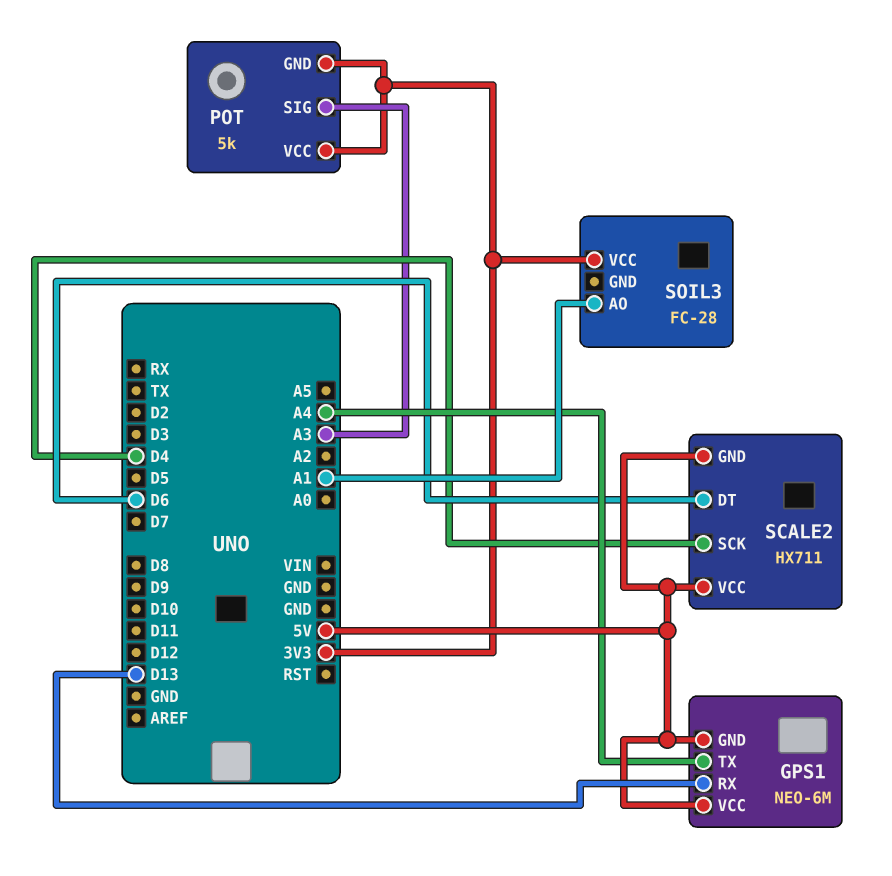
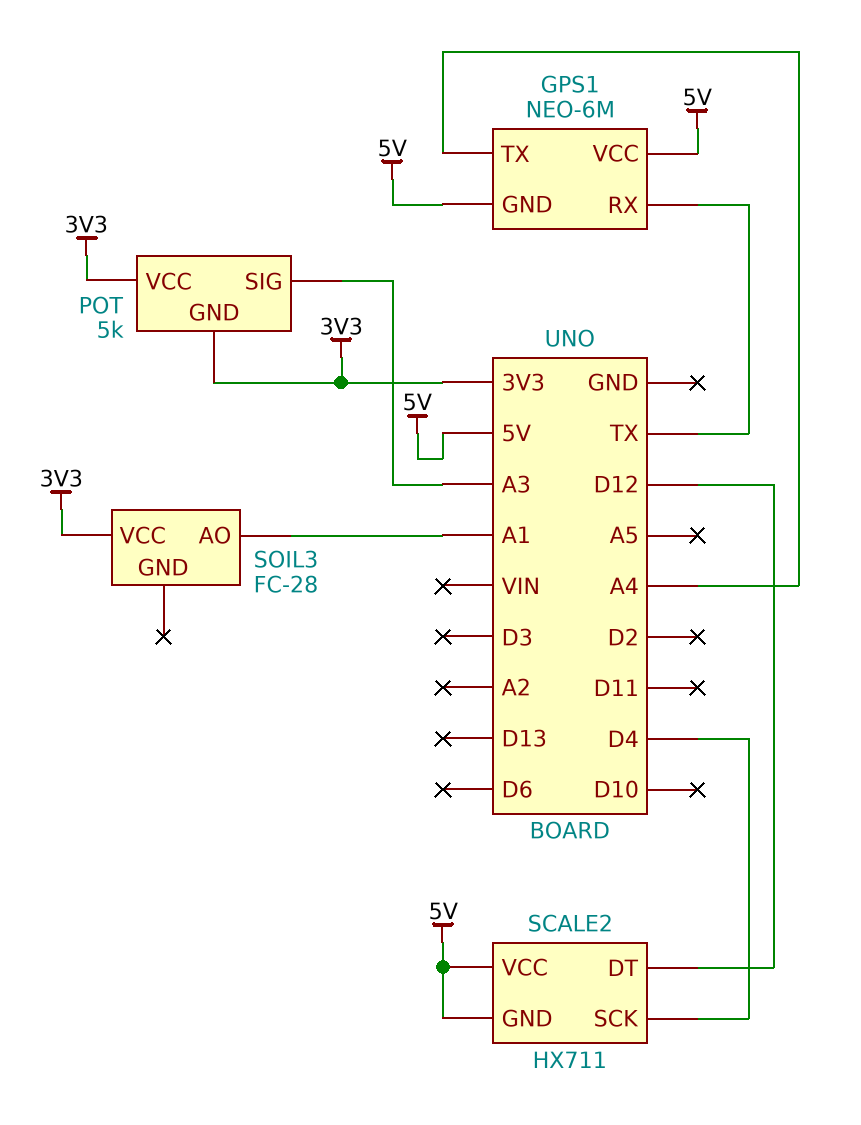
GPS1 pin RX: D13 -> TX
SCALE2 pin DT: D6 -> D12

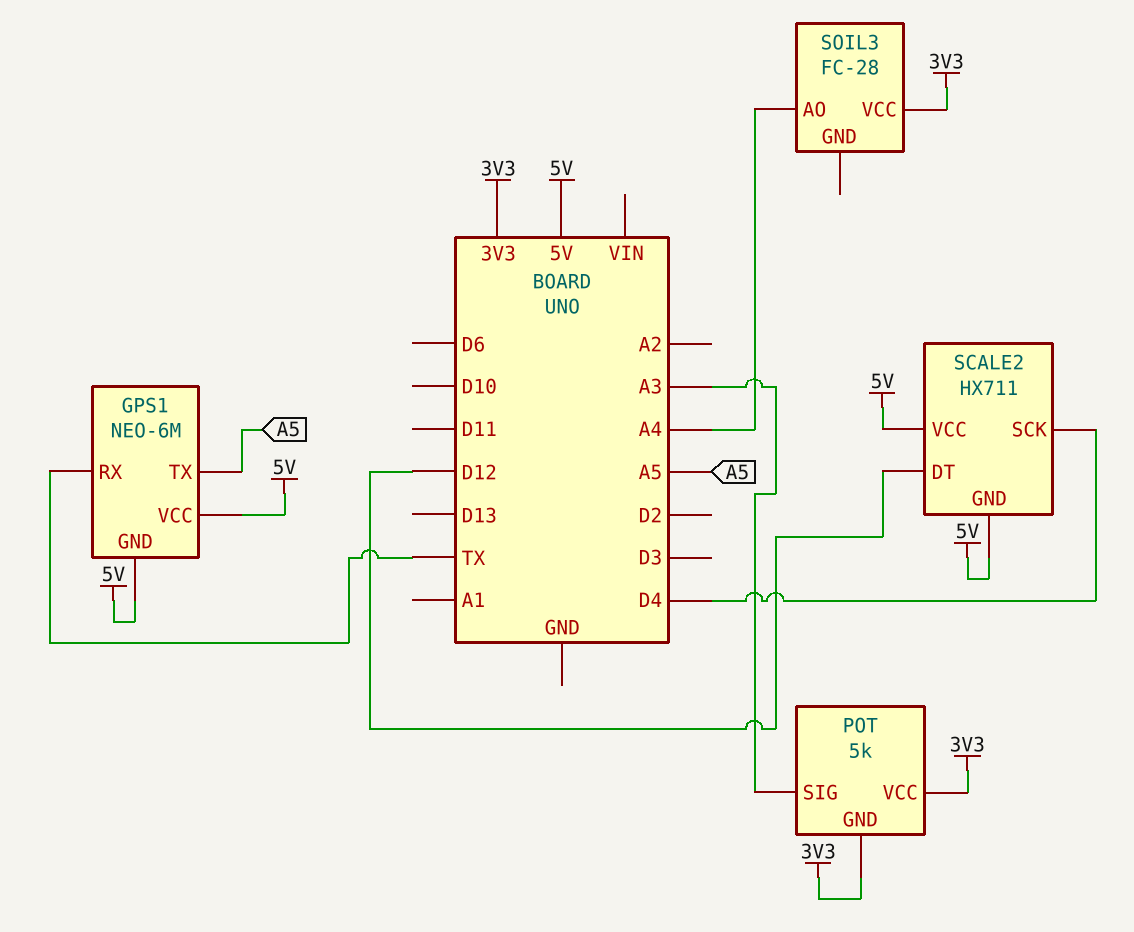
GPS1 pin TX: A4 -> A5
SOIL3 pin AO: A1 -> A4

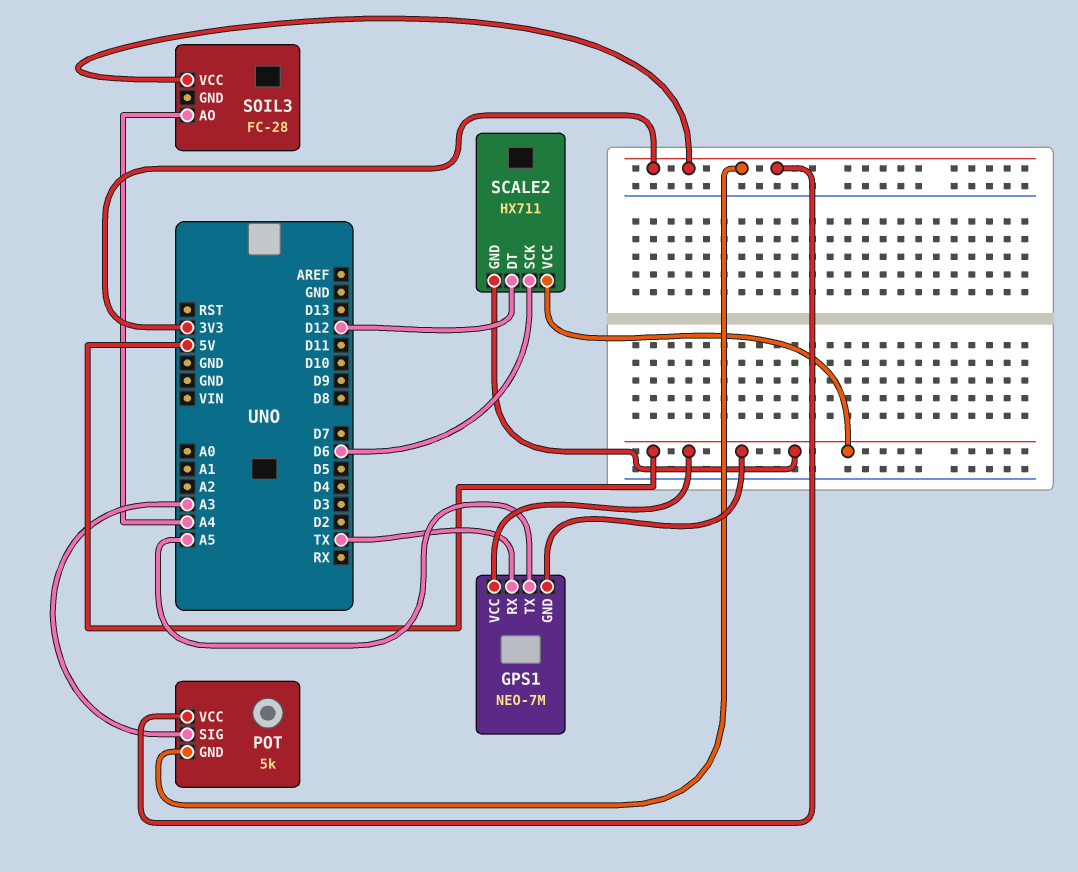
GPS1: NEO-6M -> NEO-7M
SCALE2 pin SCK: D4 -> D6

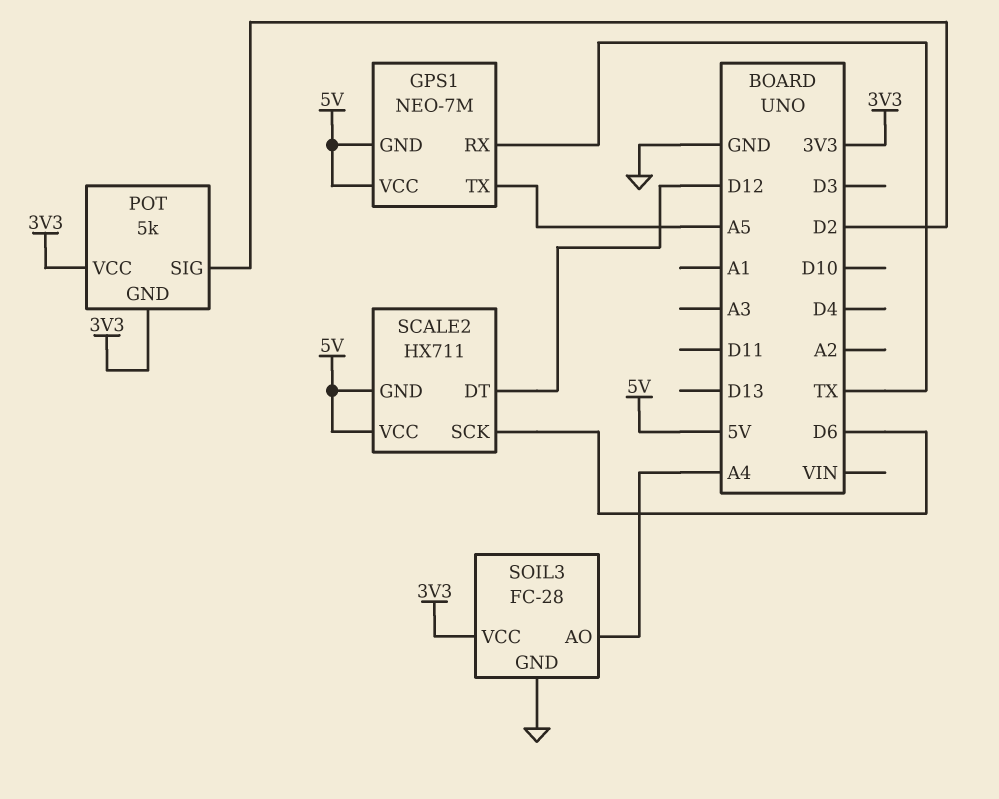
POT pin SIG: A3 -> D2
SOIL3 pin GND: none -> GND

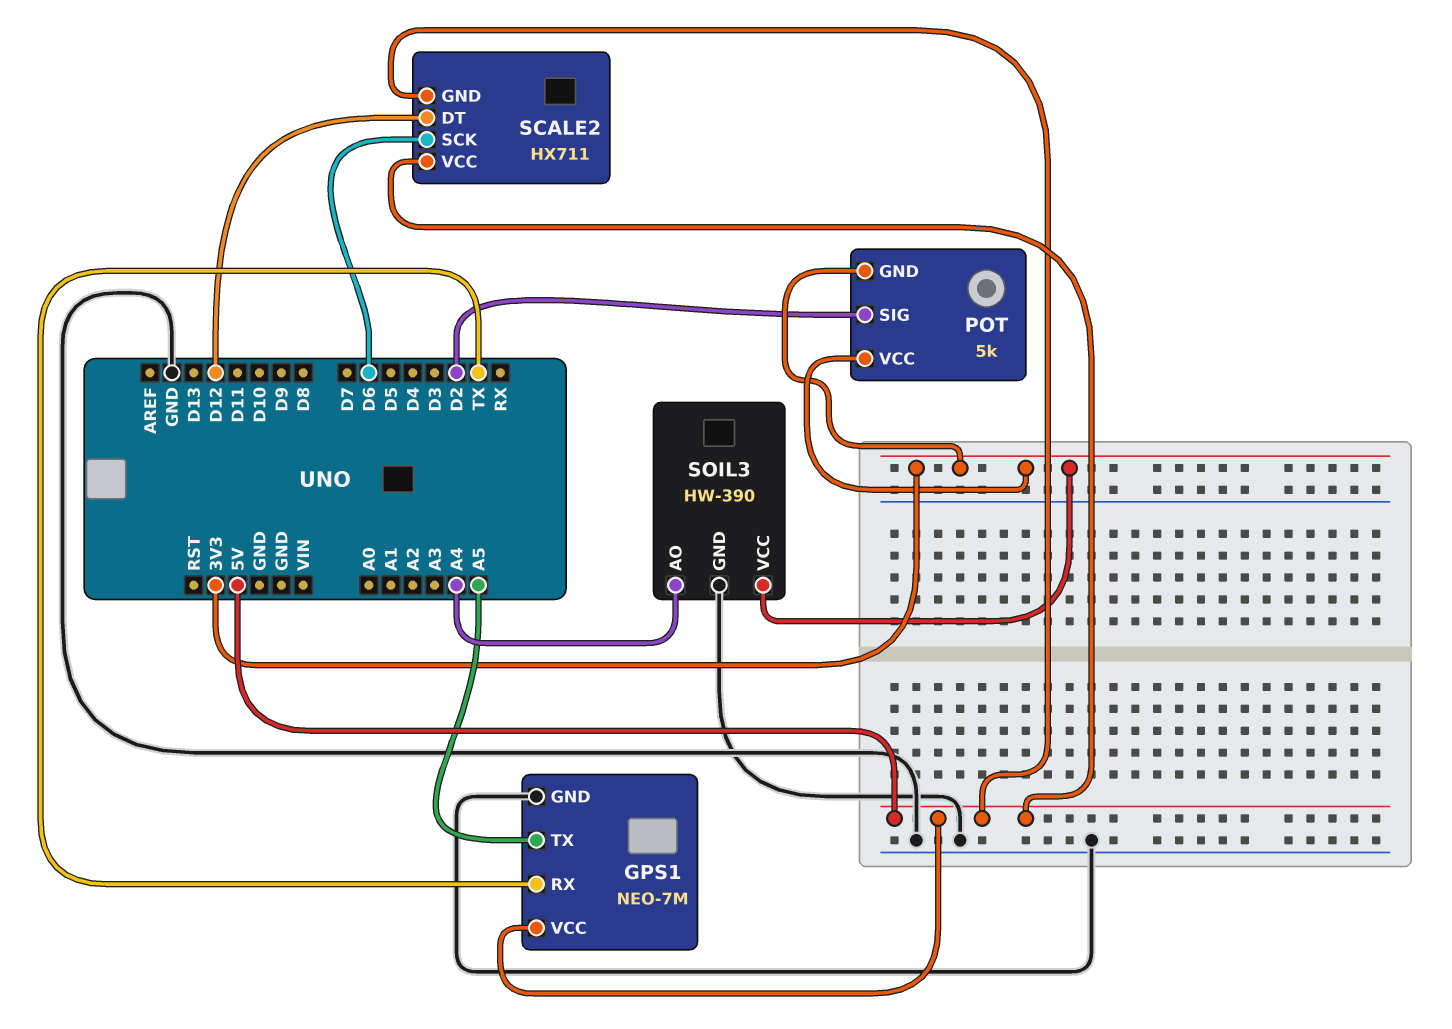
GPS1 pin GND: 5V -> GND
SOIL3: FC-28 -> HW-390

